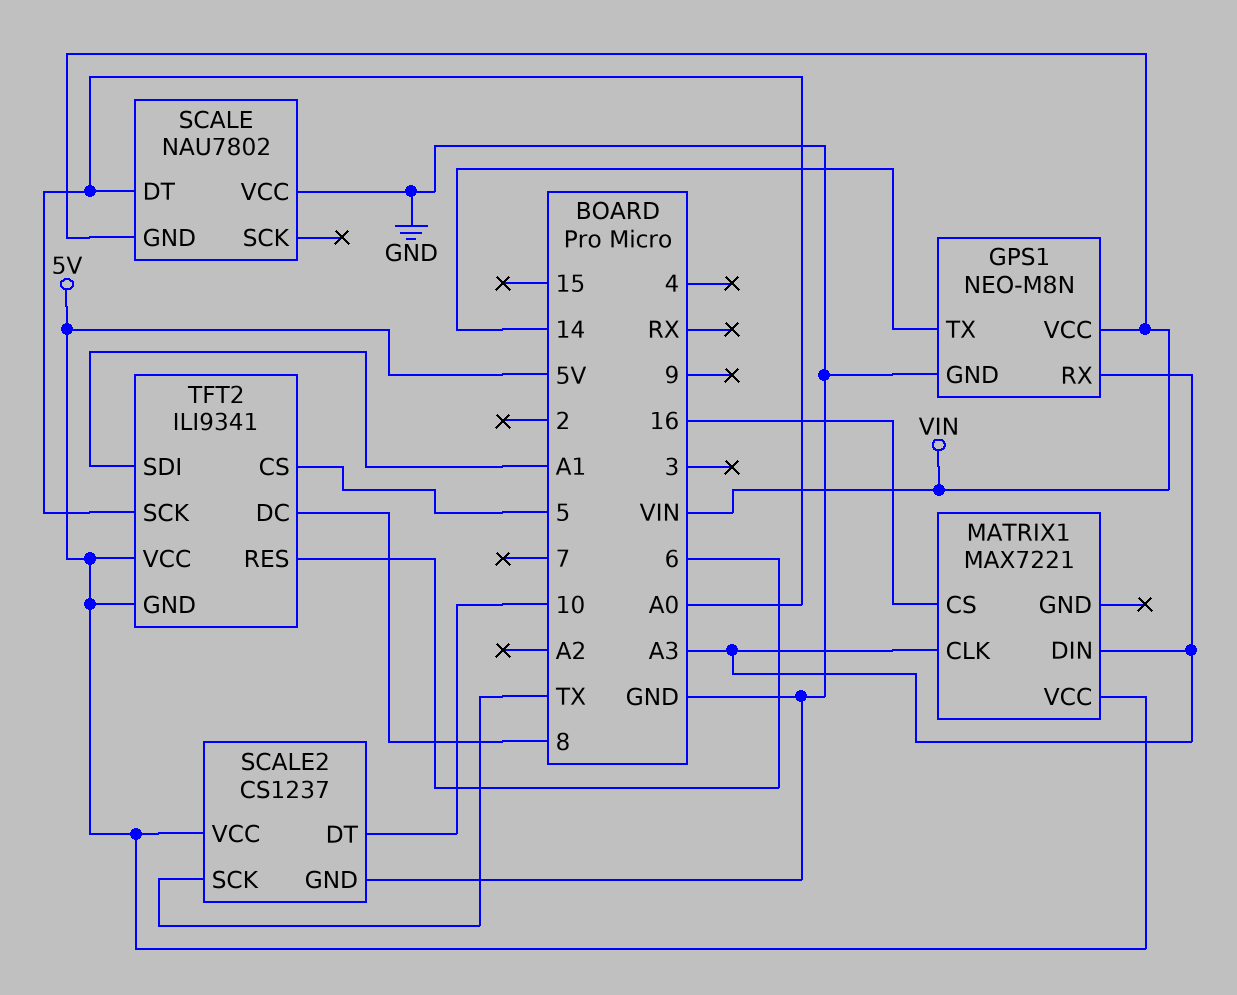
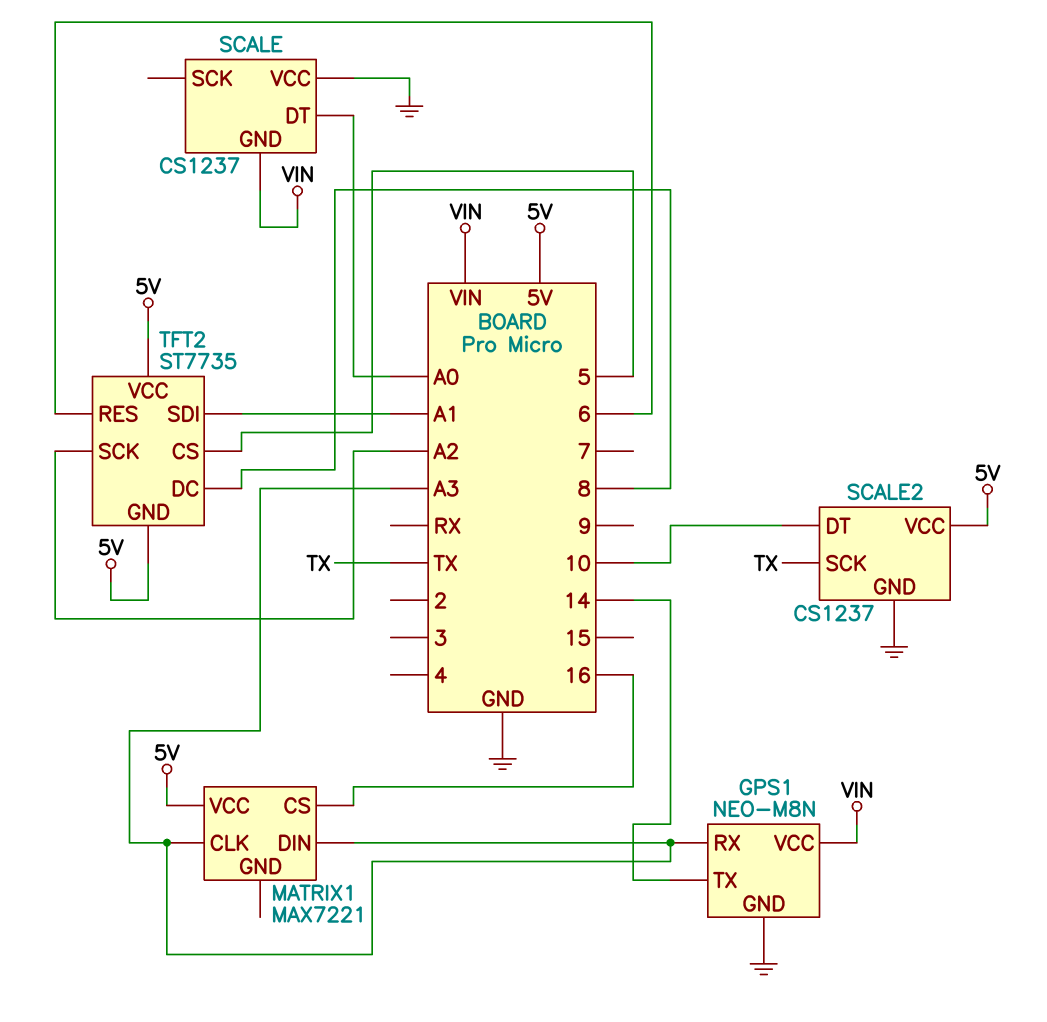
SCALE: NAU7802 -> CS1237
TFT2: ILI9341 -> ST7735
TFT2 pin SCK: A0 -> A2

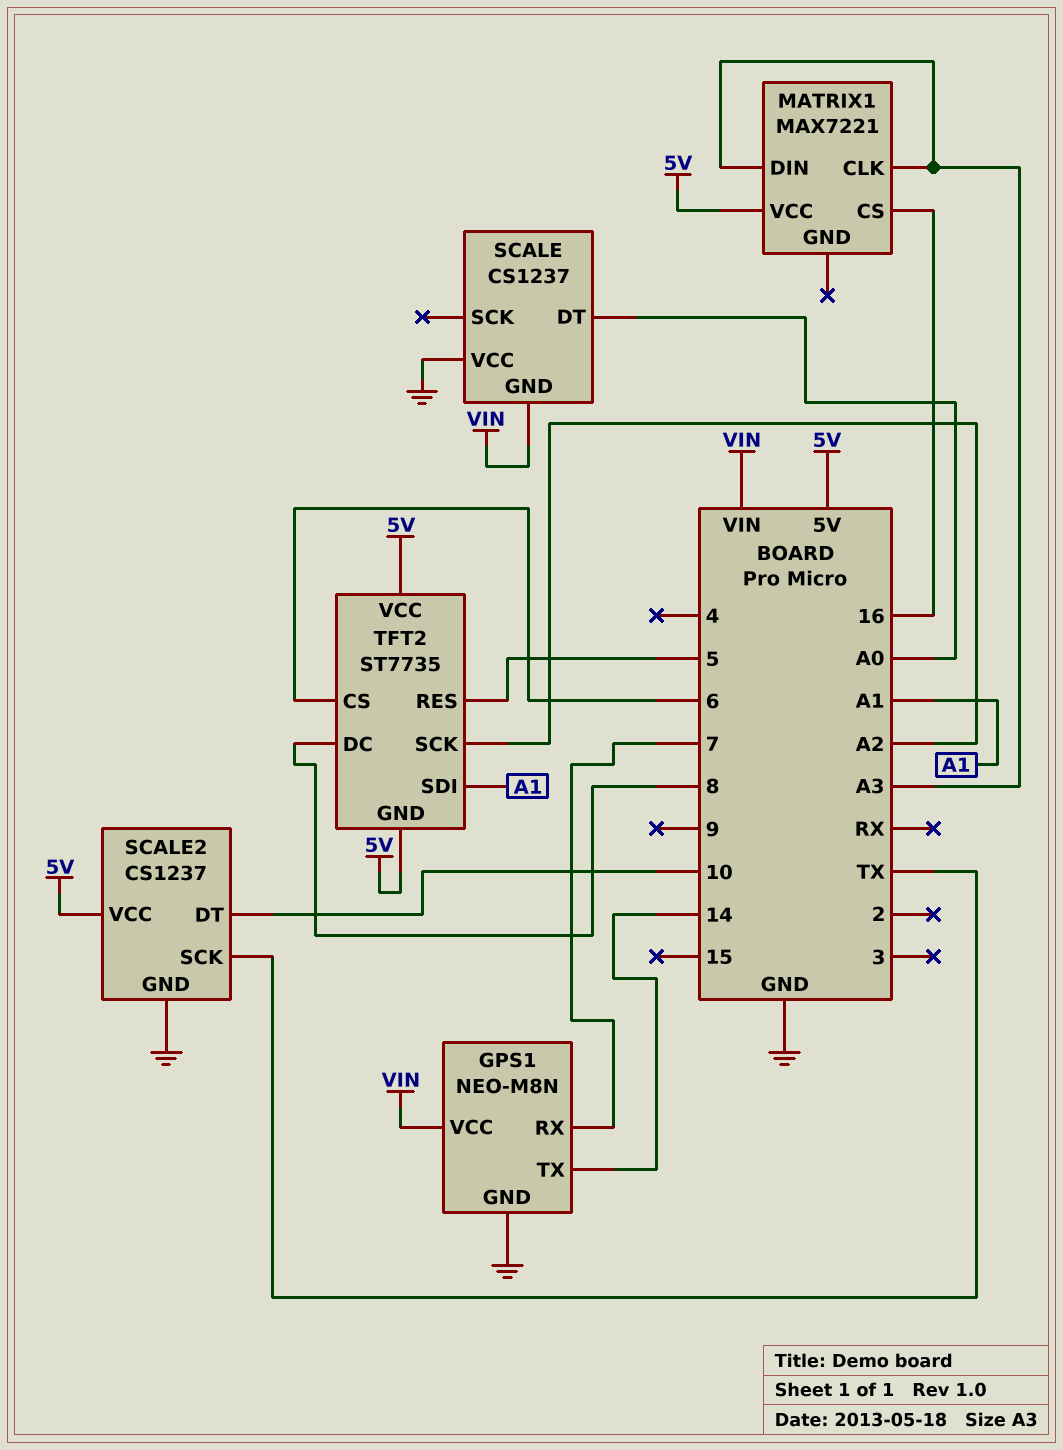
GPS1 pin RX: A3 -> 7
TFT2 pin CS: 5 -> 6
TFT2 pin RES: 6 -> 5

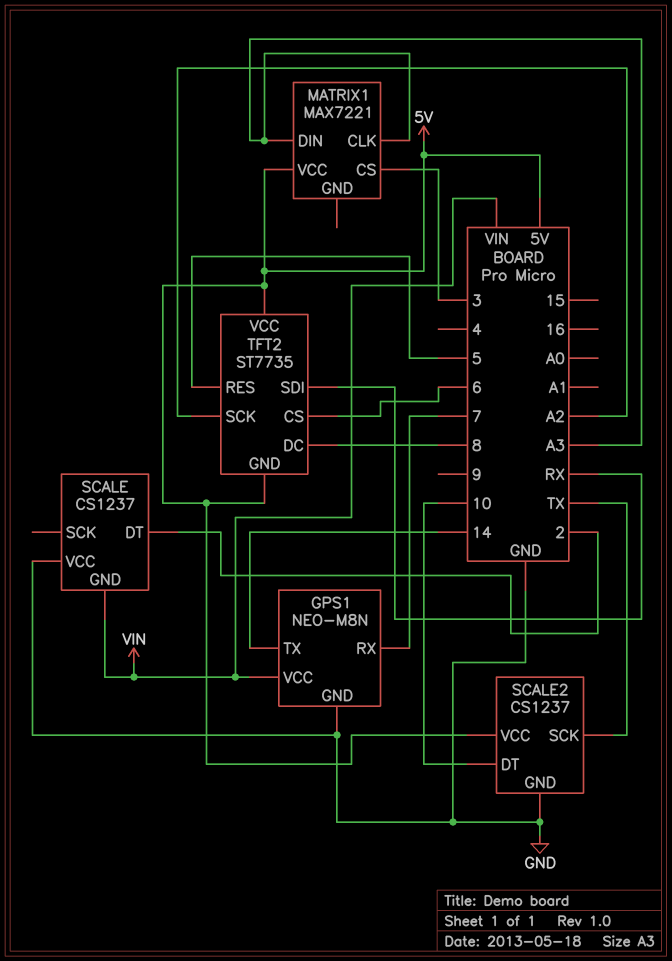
MATRIX1 pin CS: 16 -> 3
SCALE pin DT: A0 -> 2
TFT2 pin SDI: A1 -> RX

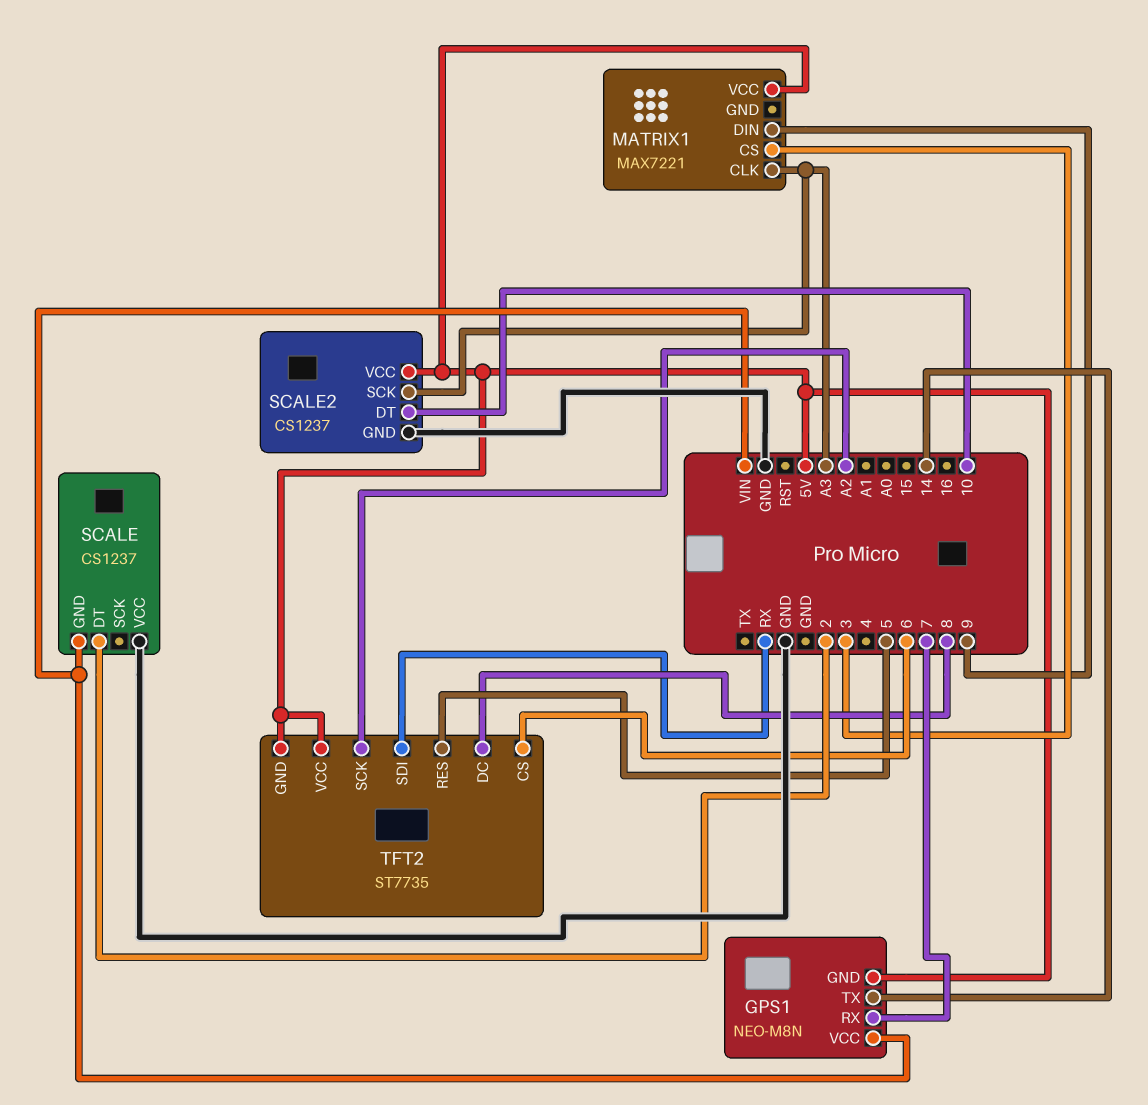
GPS1 pin GND: GND -> 5V
MATRIX1 pin DIN: A3 -> 9
SCALE2 pin SCK: TX -> A3

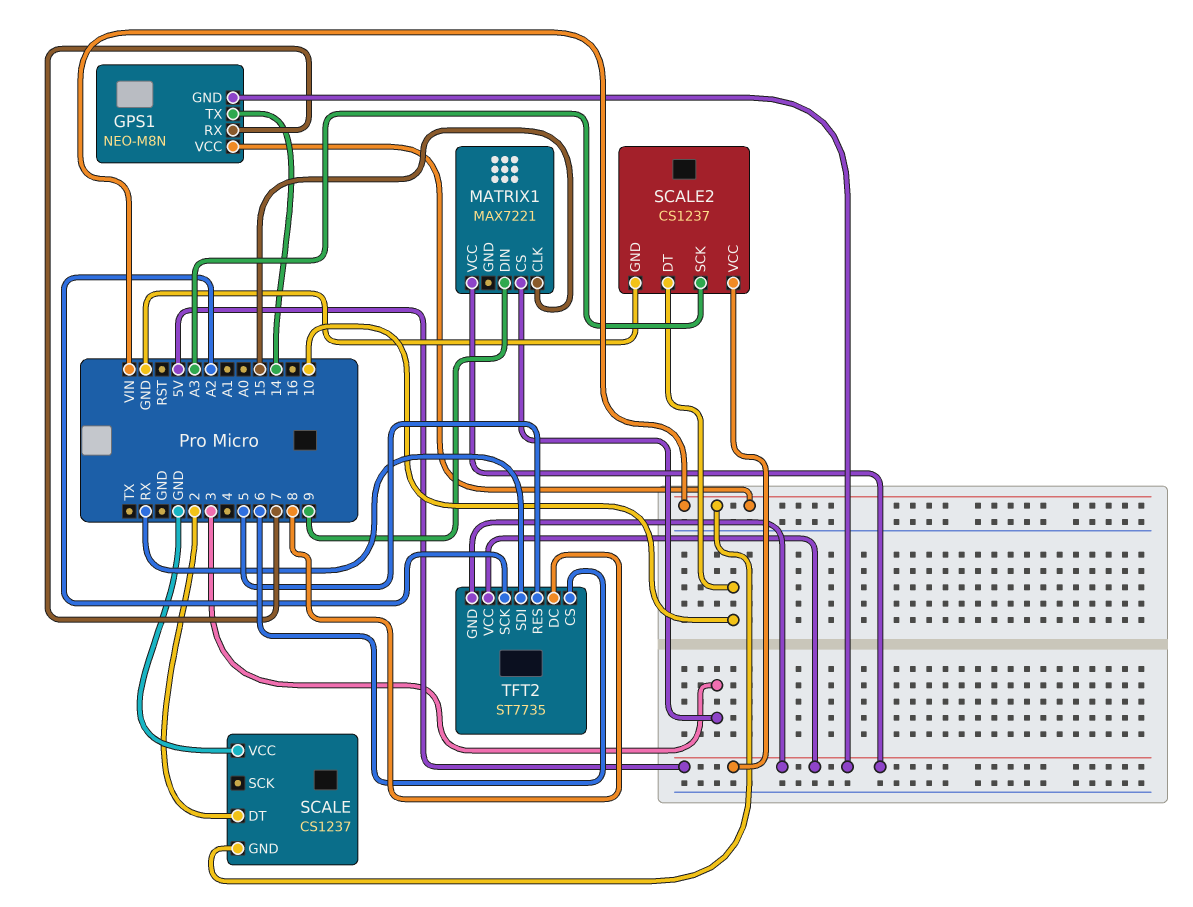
MATRIX1 pin CLK: A3 -> 15

